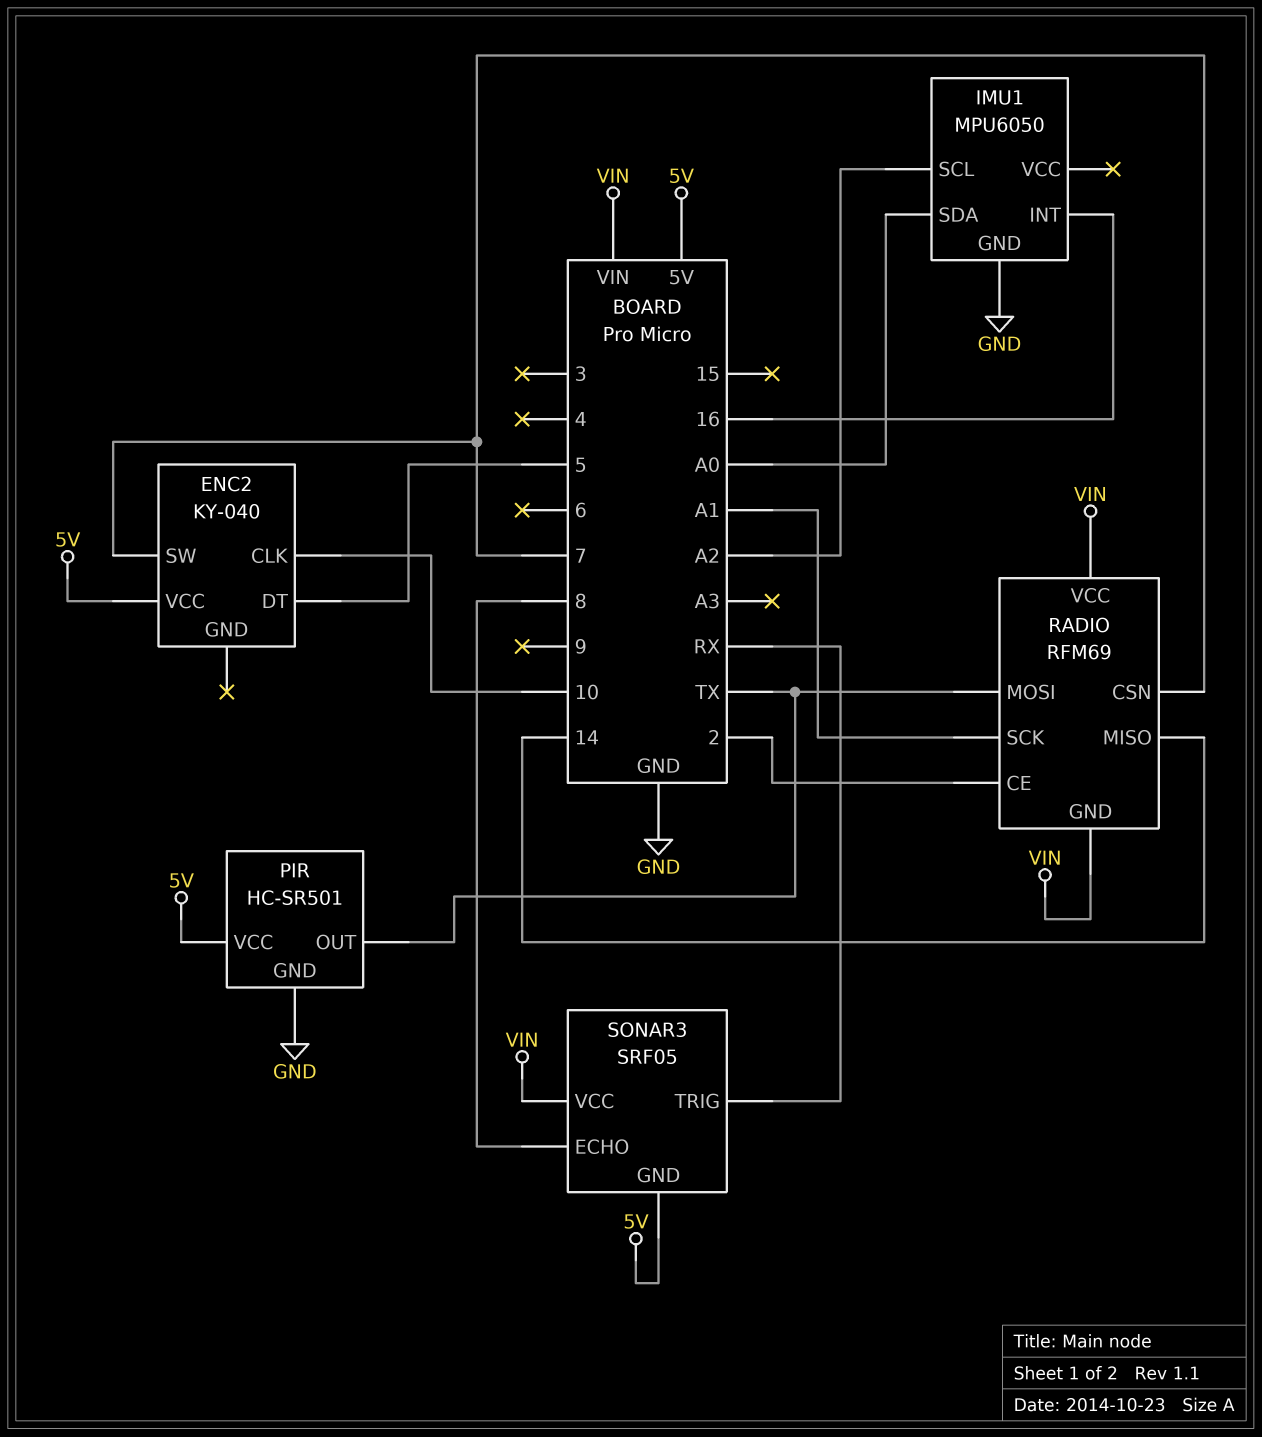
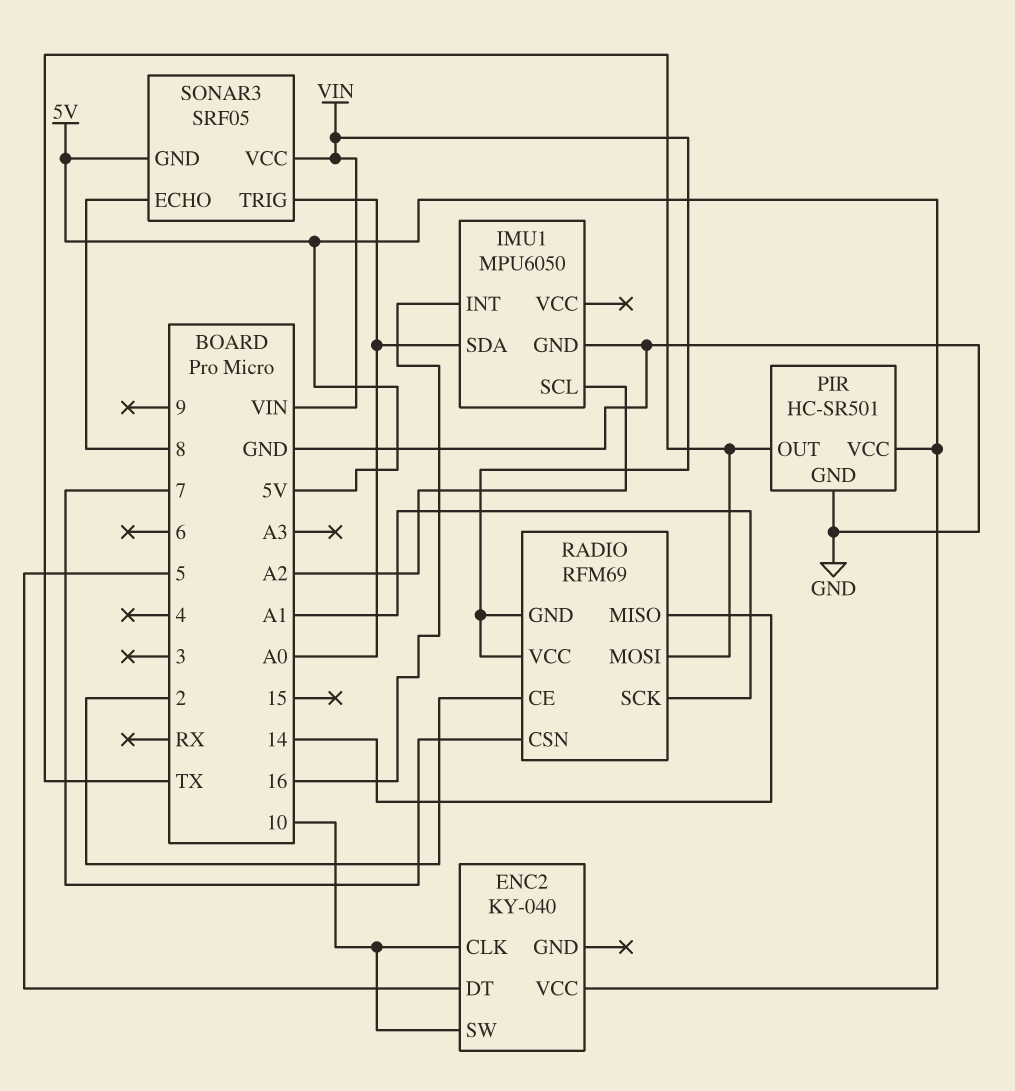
ENC2 pin SW: 7 -> 10
SONAR3 pin TRIG: RX -> A0

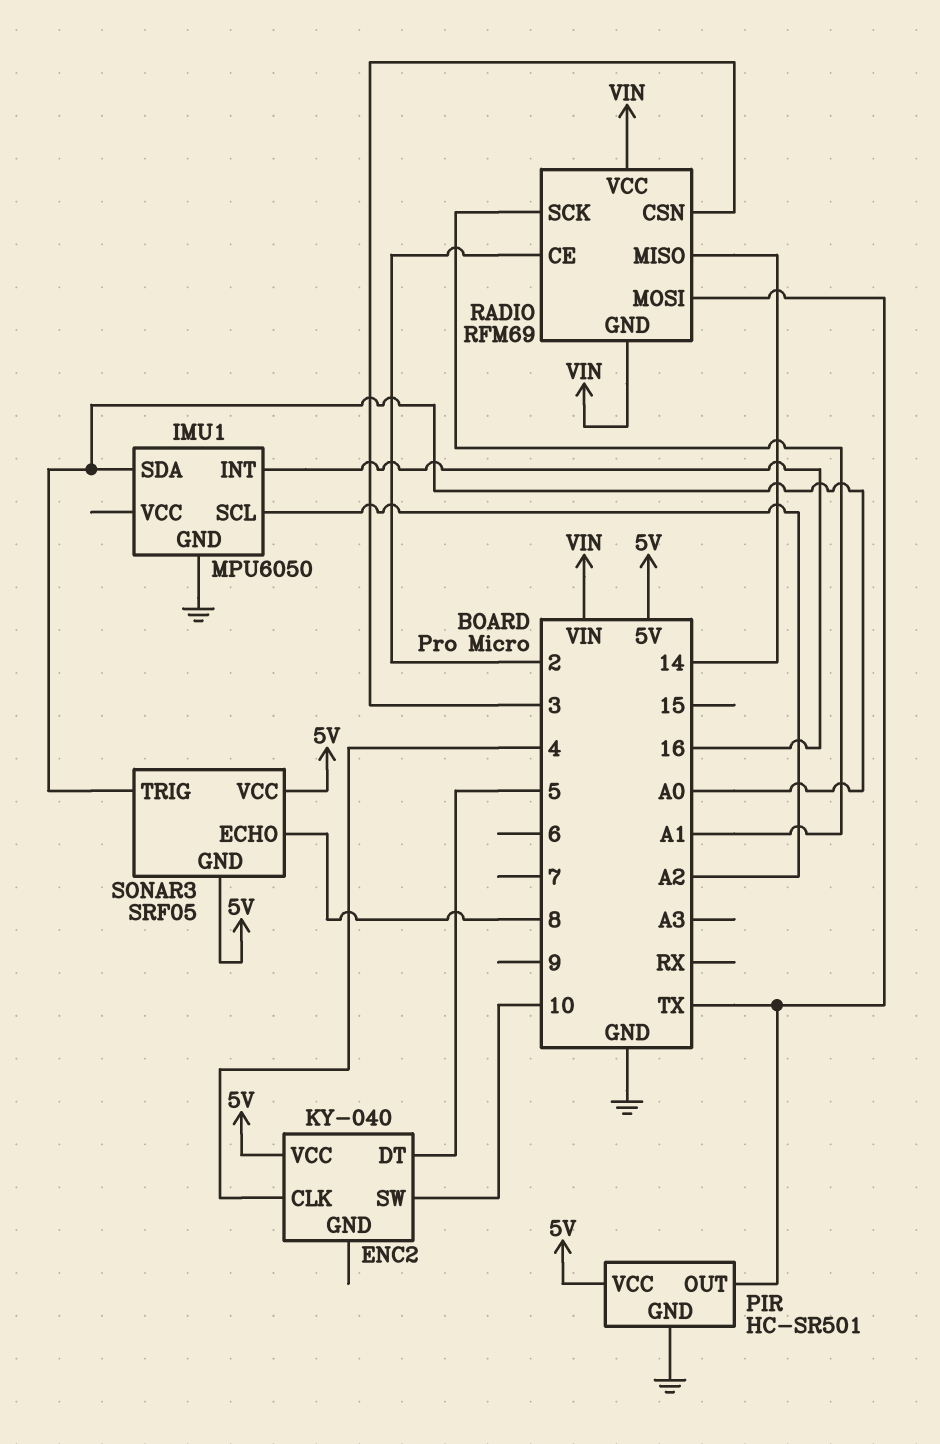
ENC2 pin CLK: 10 -> 4
RADIO pin CSN: 7 -> 3
SONAR3 pin VCC: VIN -> 5V

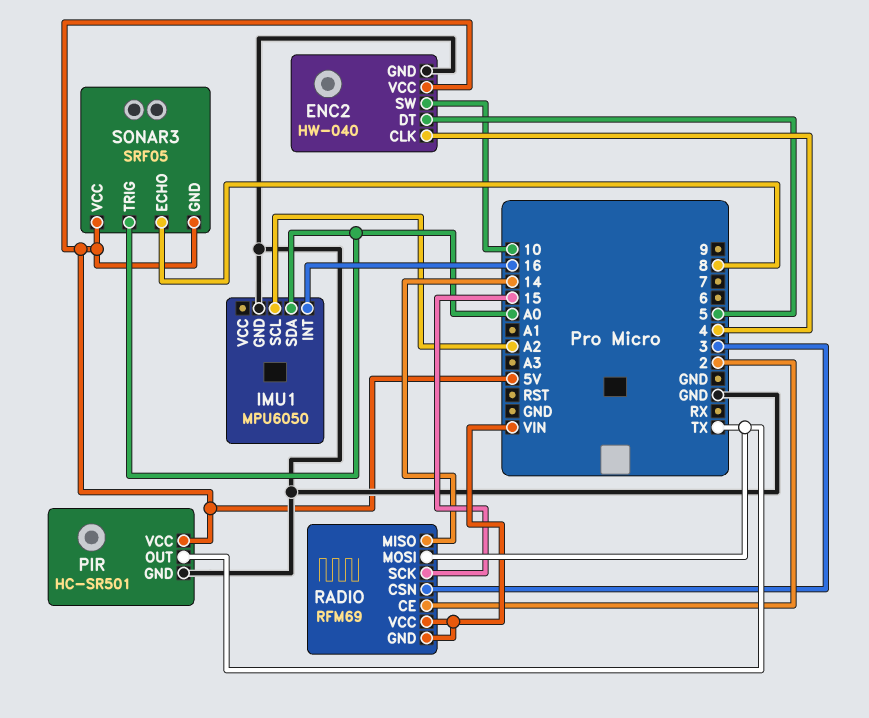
ENC2: KY-040 -> HW-040
ENC2 pin GND: none -> GND
RADIO pin SCK: A1 -> 15

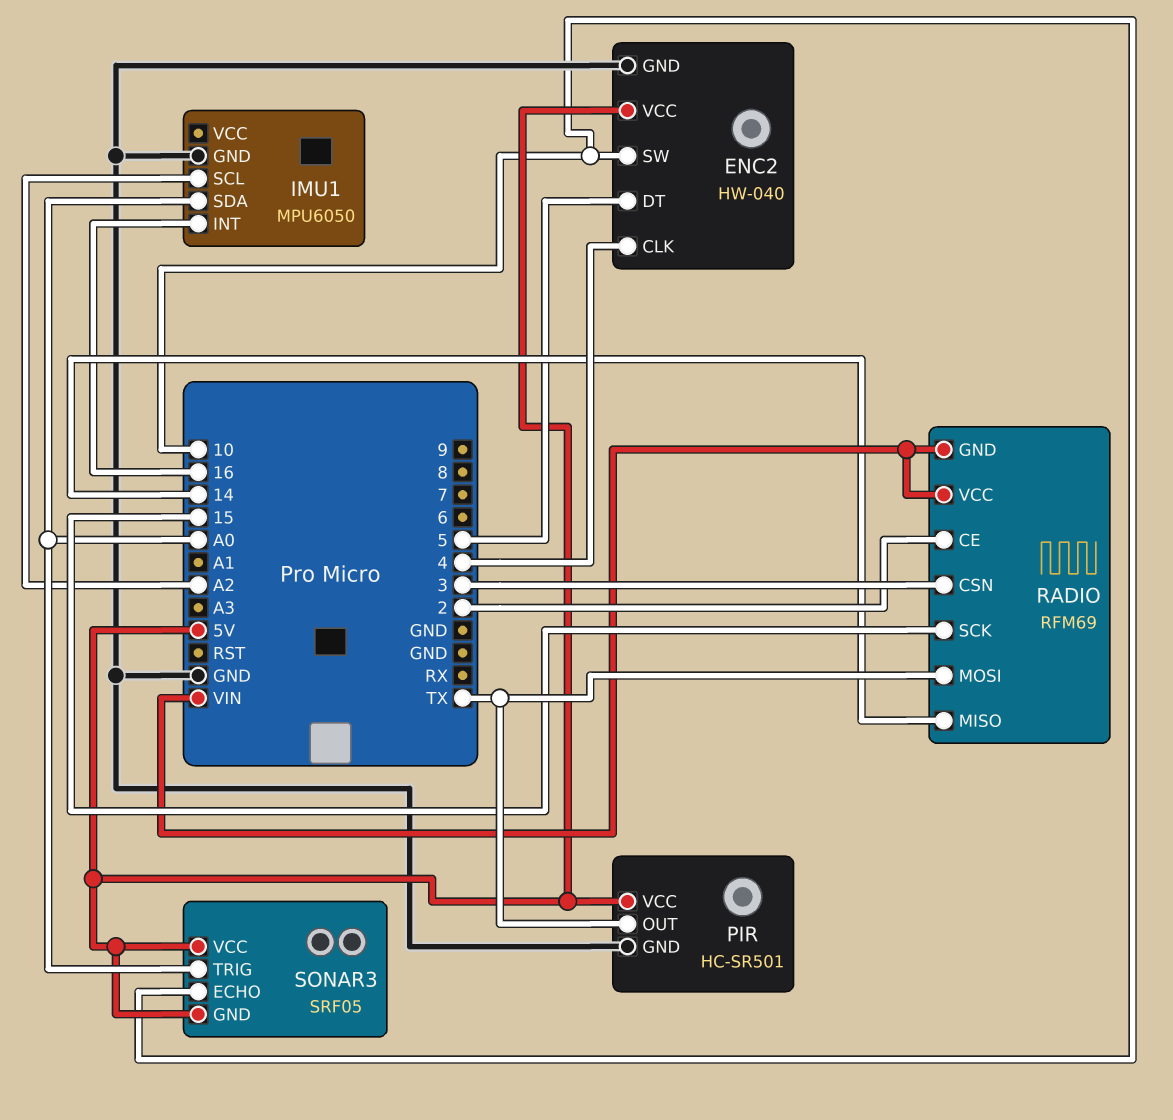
SONAR3 pin ECHO: 8 -> 10

